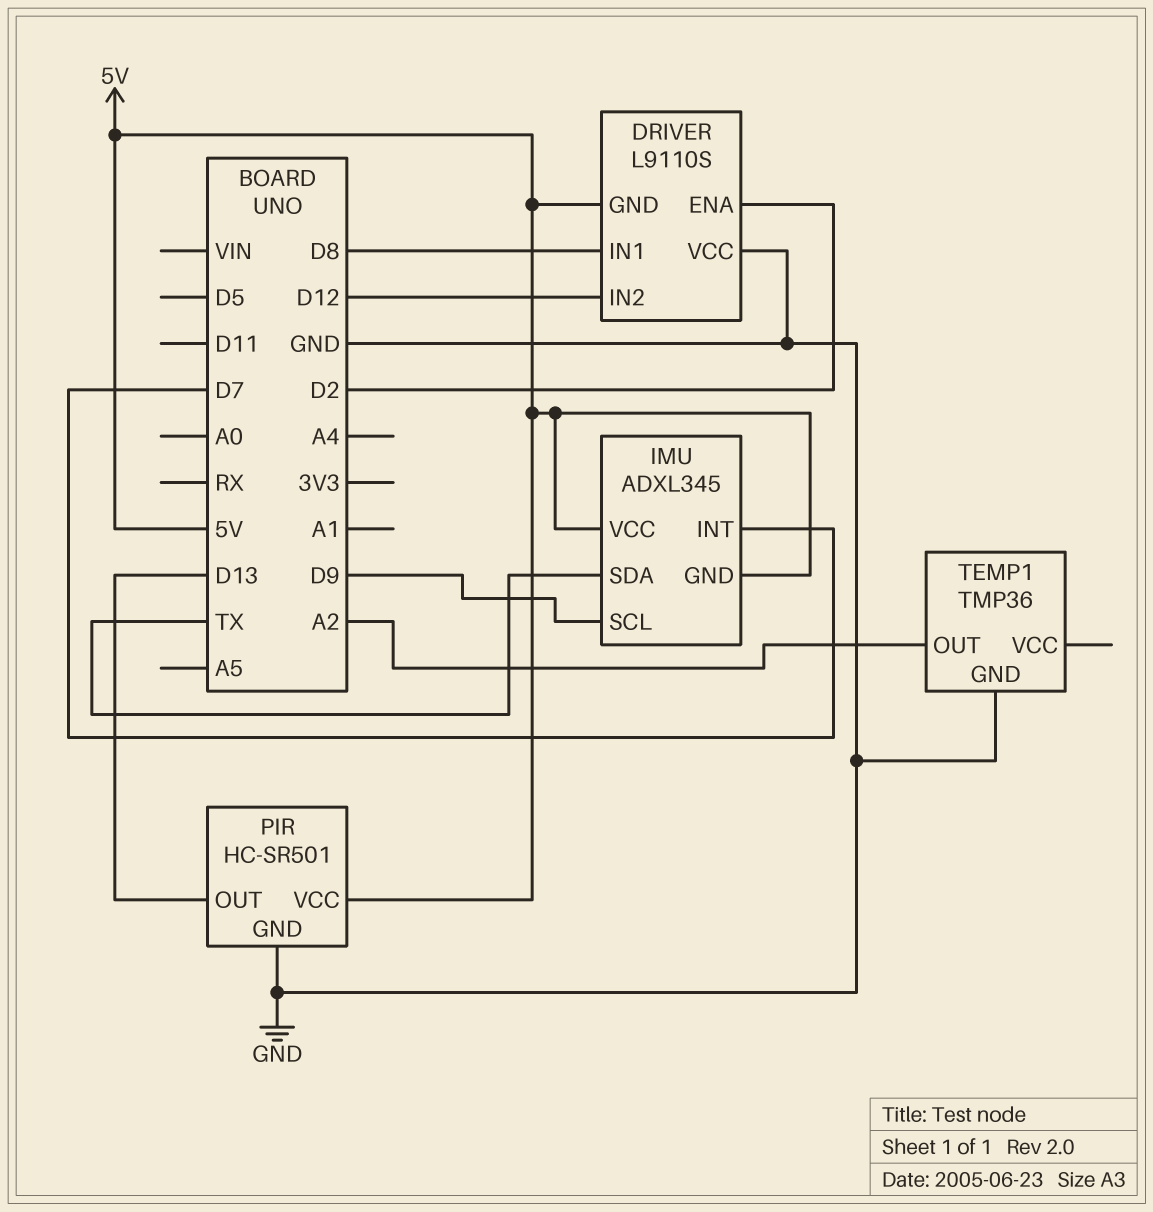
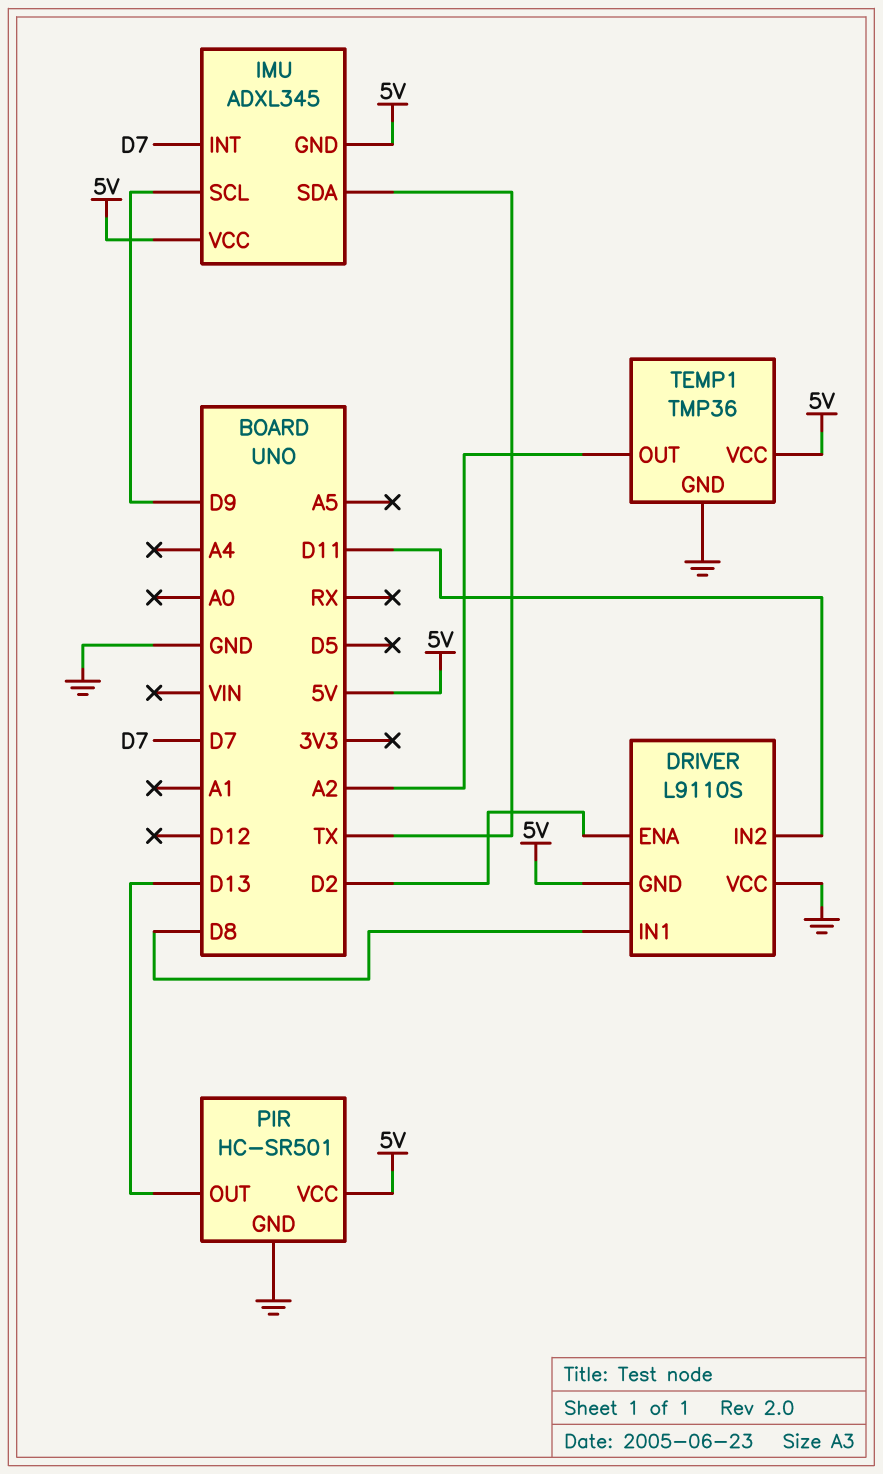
DRIVER pin IN2: D12 -> D11
TEMP1 pin VCC: none -> 5V

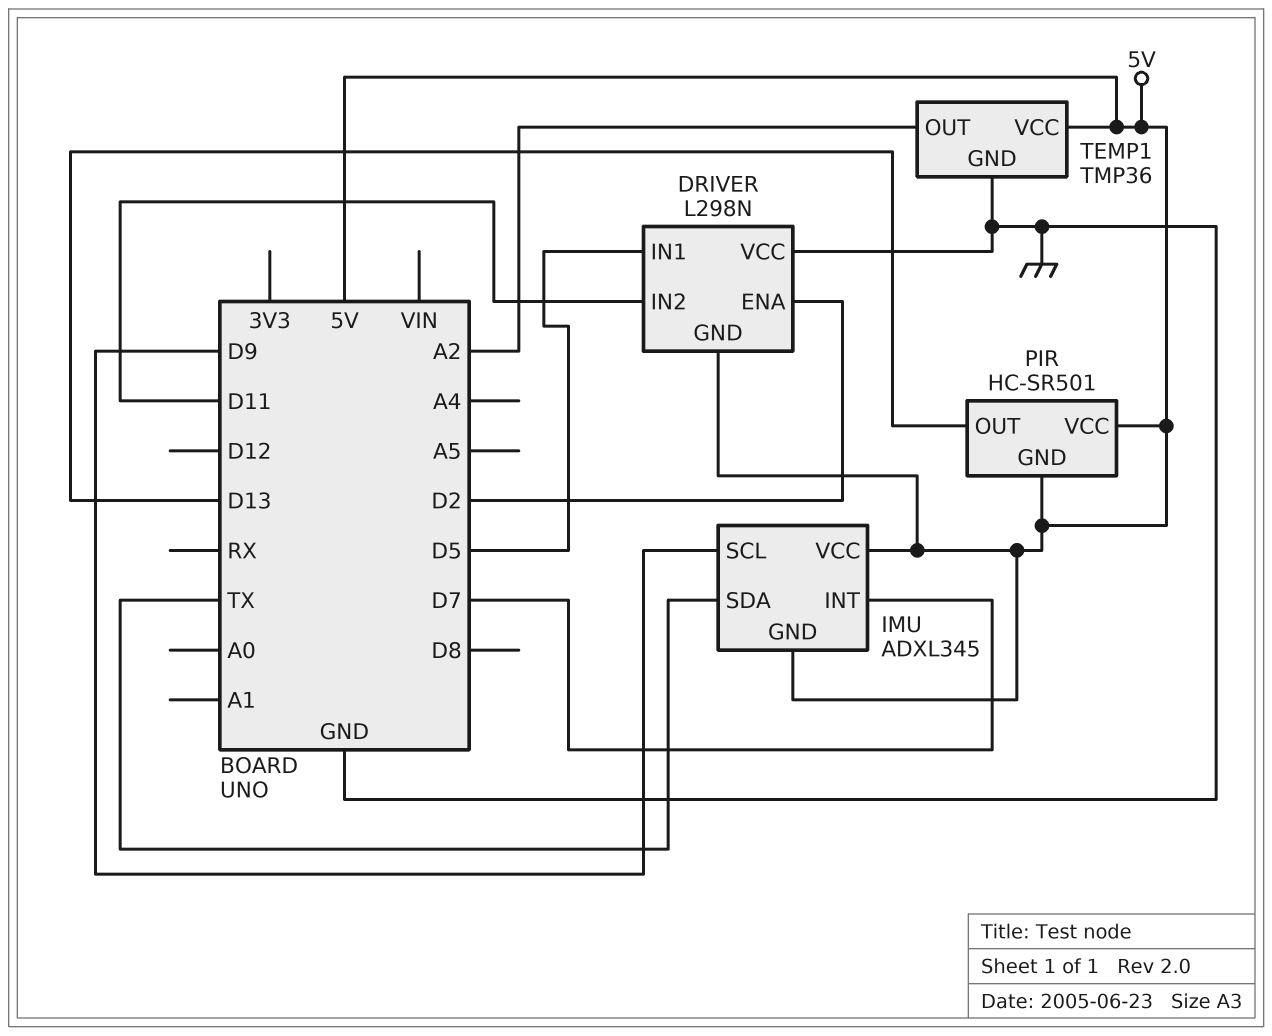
DRIVER: L9110S -> L298N
DRIVER pin IN1: D8 -> D5
PIR pin GND: GND -> 5V

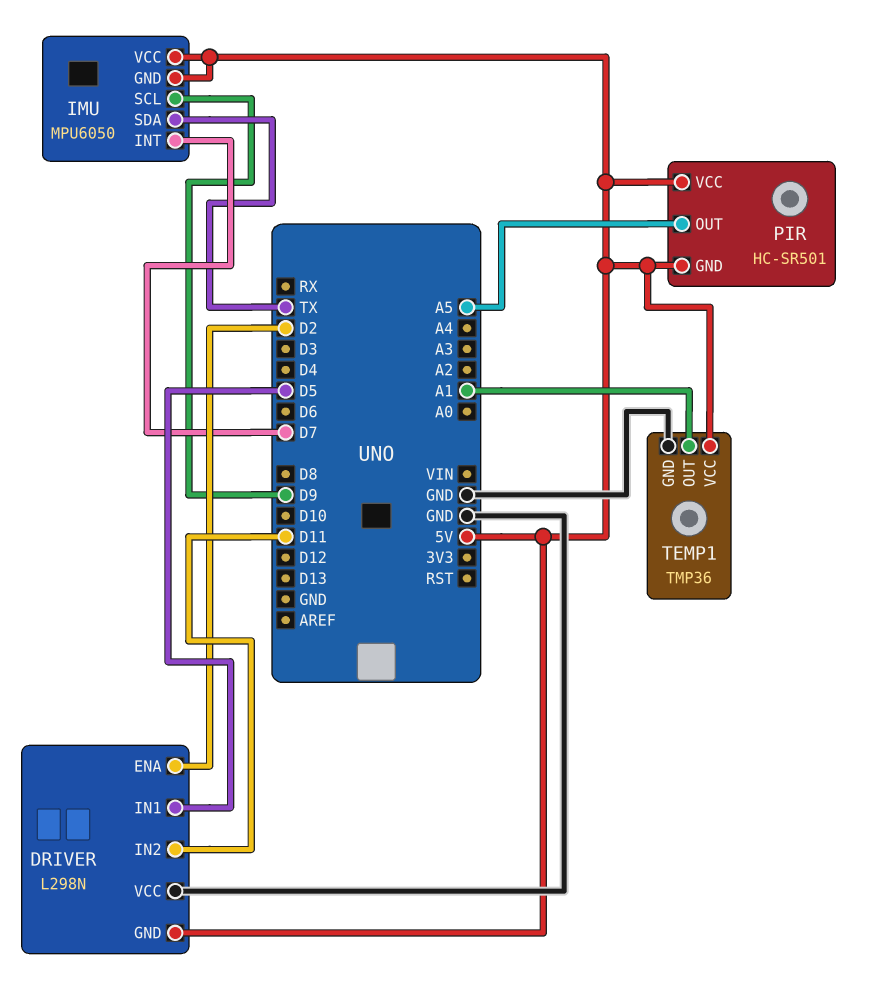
IMU: ADXL345 -> MPU6050
PIR pin OUT: D13 -> A5
TEMP1 pin OUT: A2 -> A1

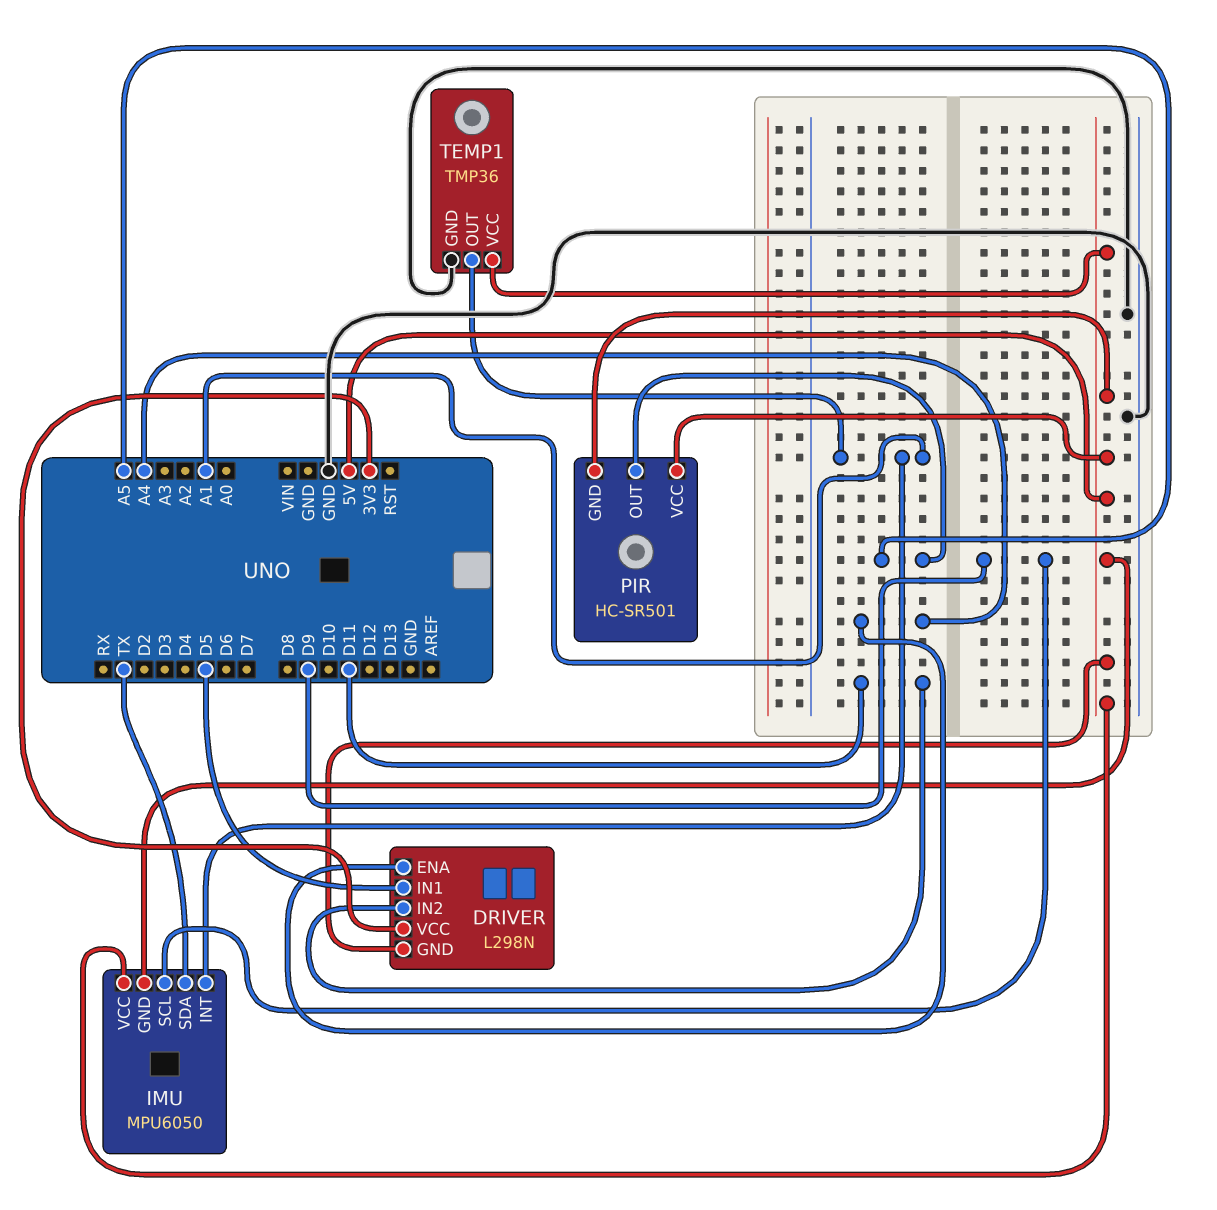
DRIVER pin ENA: D2 -> A4
DRIVER pin VCC: GND -> 3V3
IMU pin INT: D7 -> A1

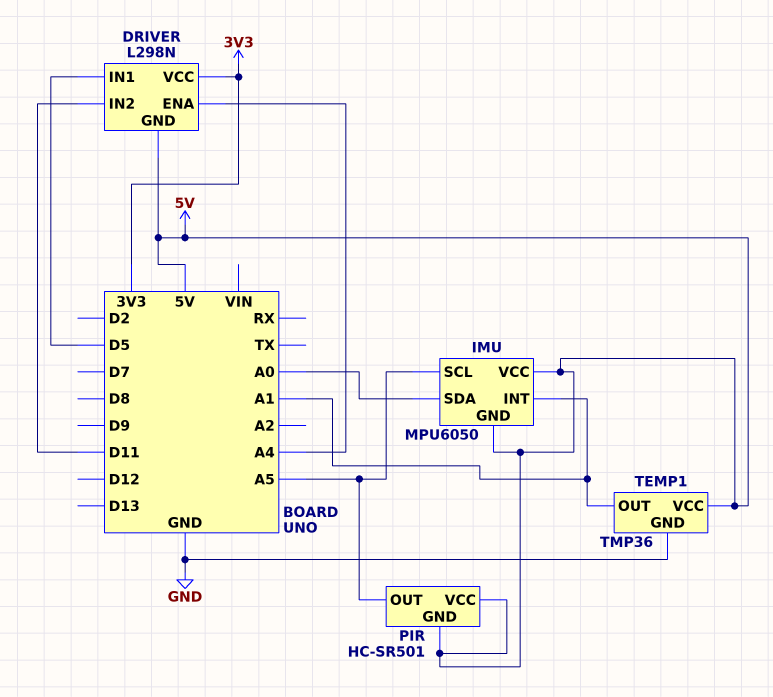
IMU pin SCL: D9 -> A5
IMU pin SDA: TX -> A0

